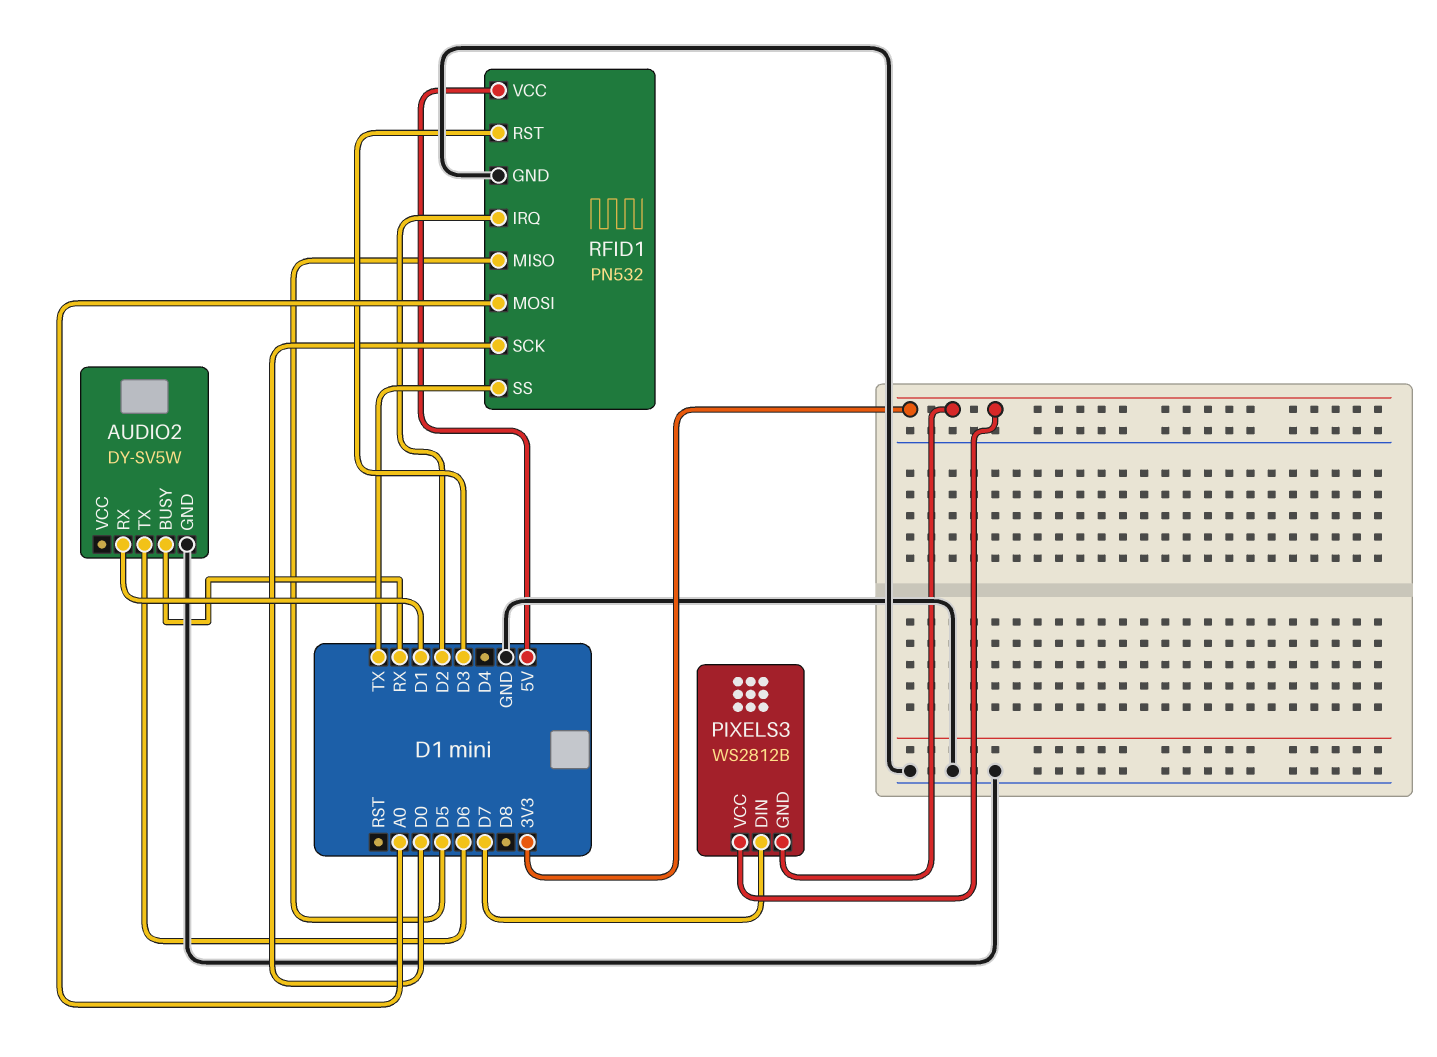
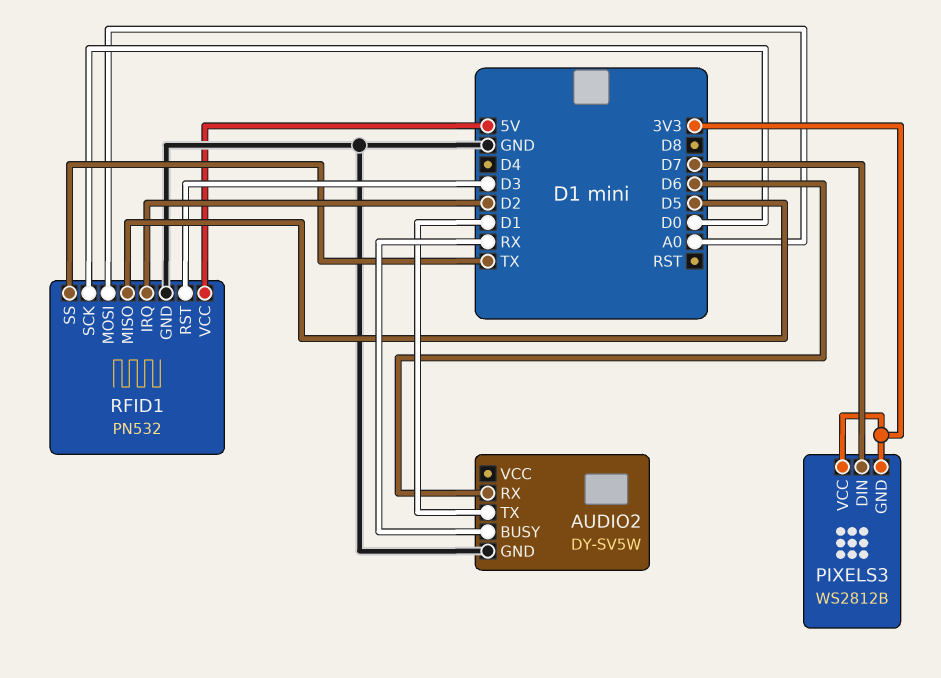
AUDIO2 pin RX: D1 -> D6
AUDIO2 pin TX: D6 -> D1

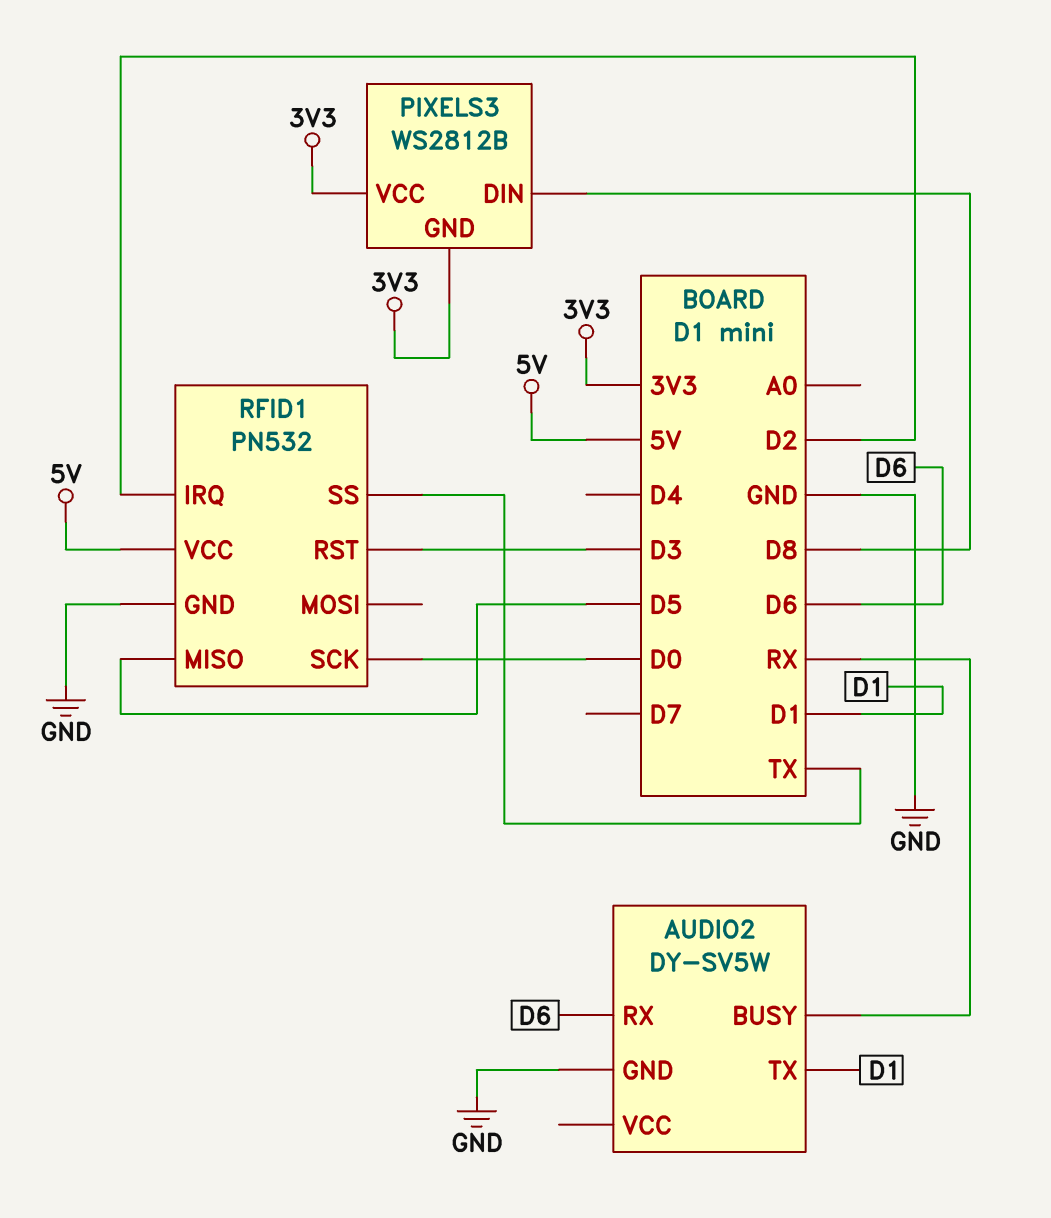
PIXELS3 pin DIN: D7 -> D8
RFID1 pin MOSI: A0 -> none

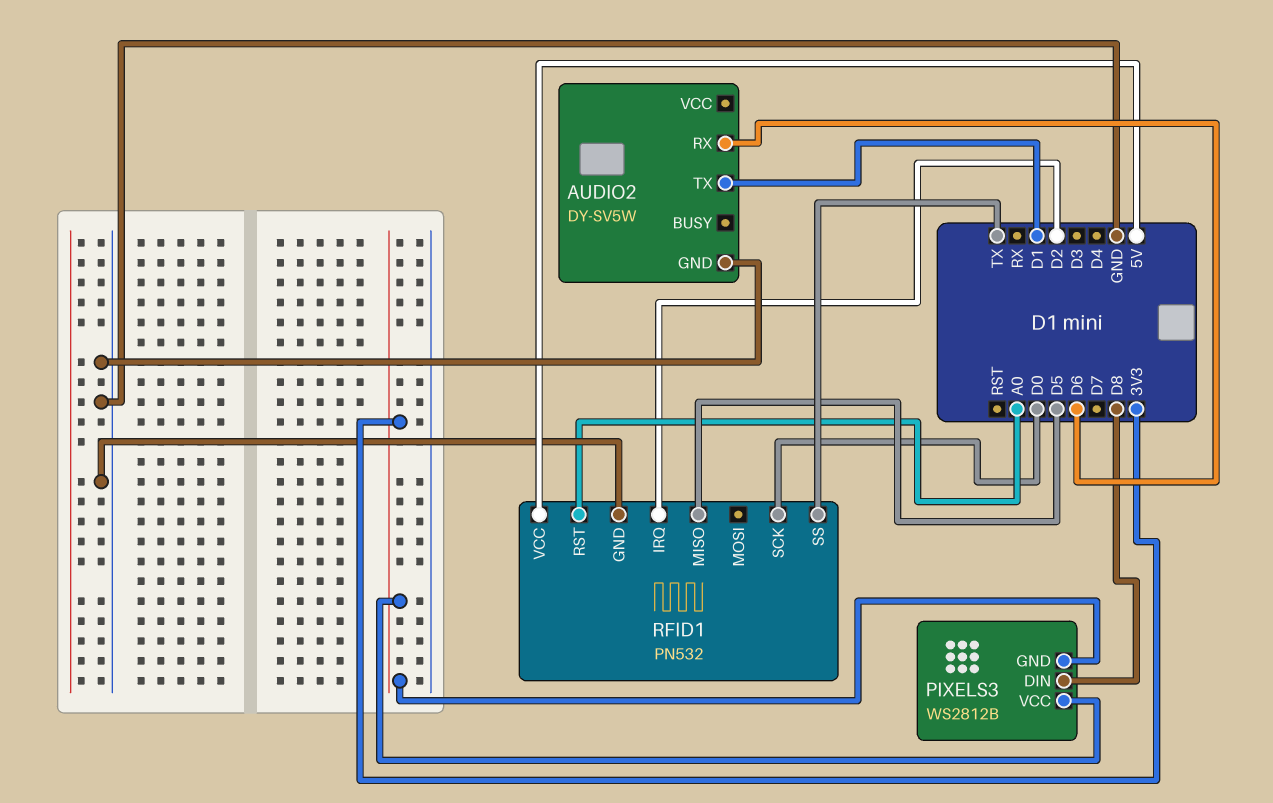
AUDIO2 pin BUSY: RX -> none
RFID1 pin RST: D3 -> A0

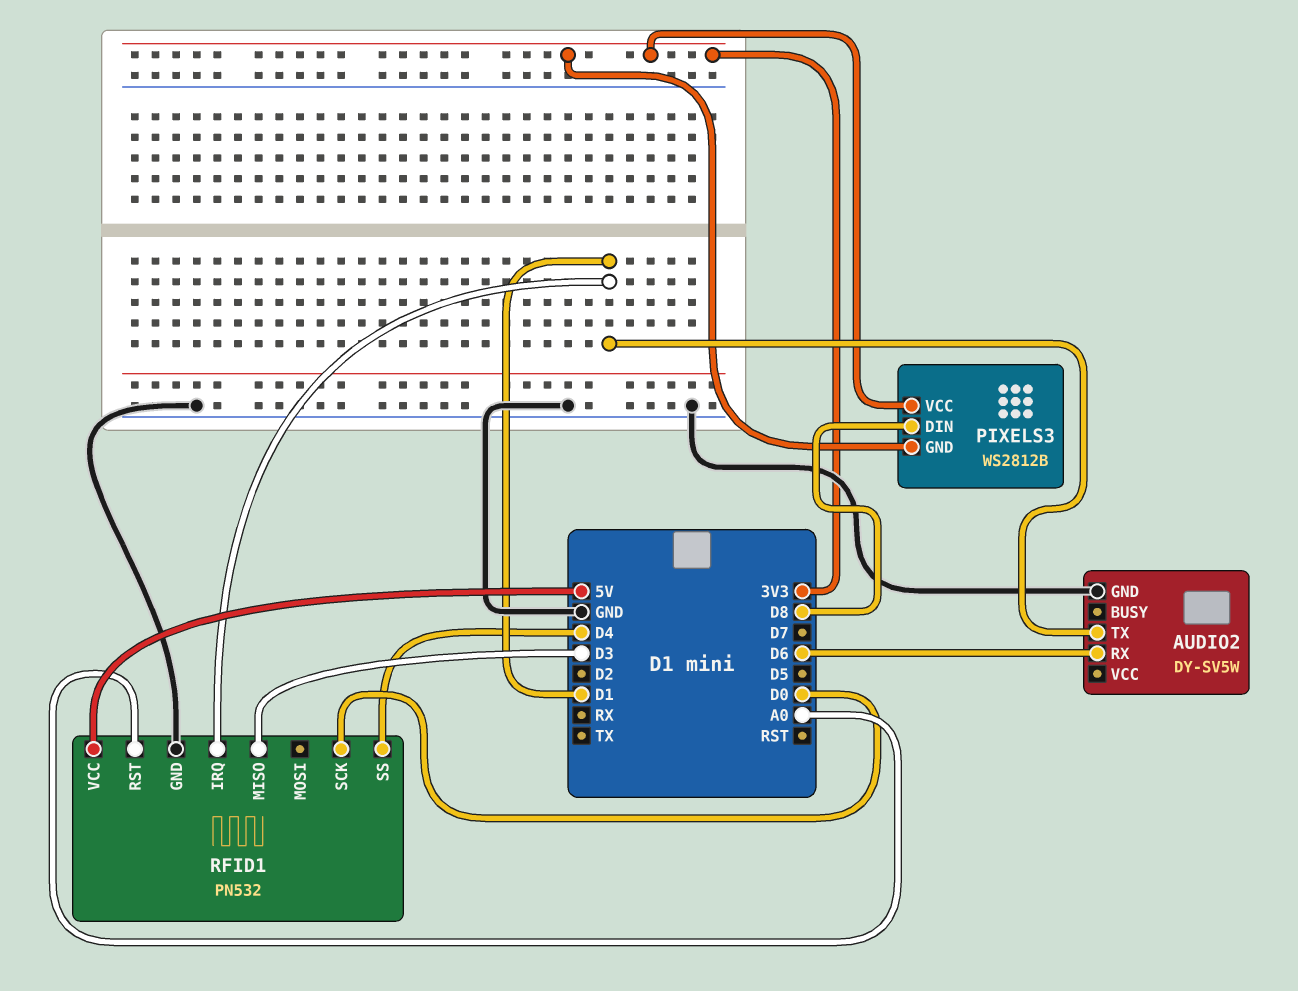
RFID1 pin IRQ: D2 -> D1
RFID1 pin MISO: D5 -> D3
RFID1 pin SS: TX -> D4

